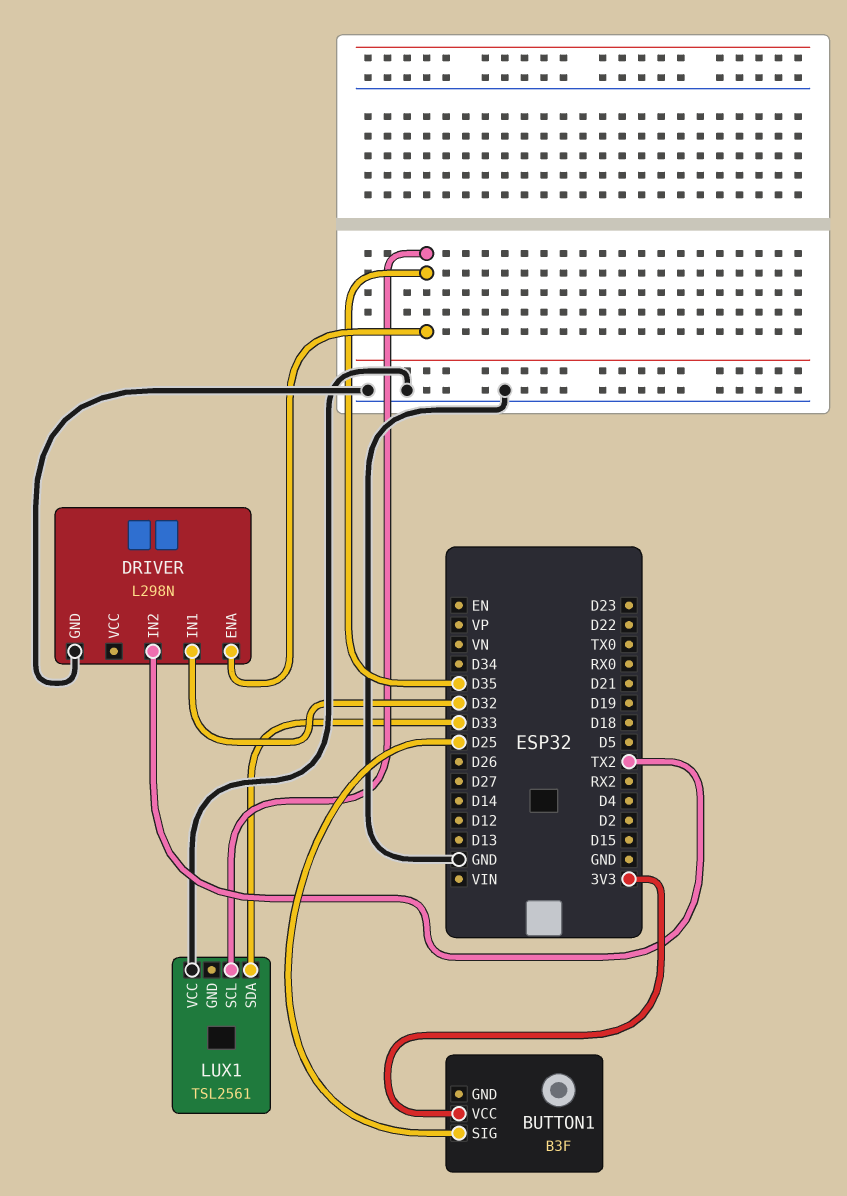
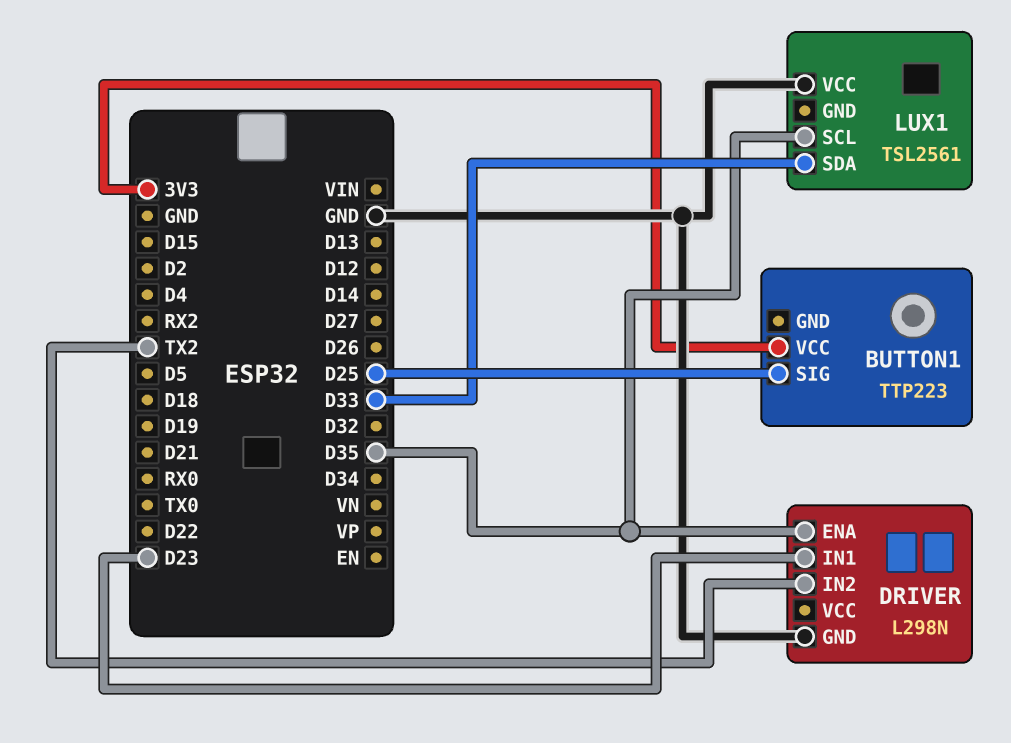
BUTTON1: B3F -> TTP223
DRIVER pin IN1: D32 -> D23

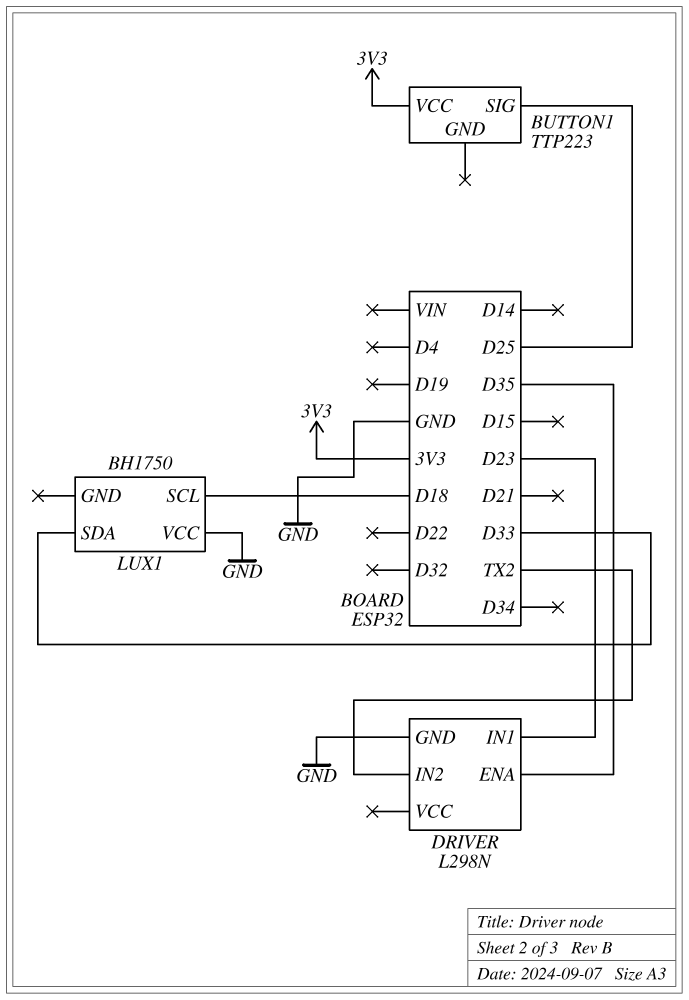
LUX1: TSL2561 -> BH1750
LUX1 pin SCL: D35 -> D18

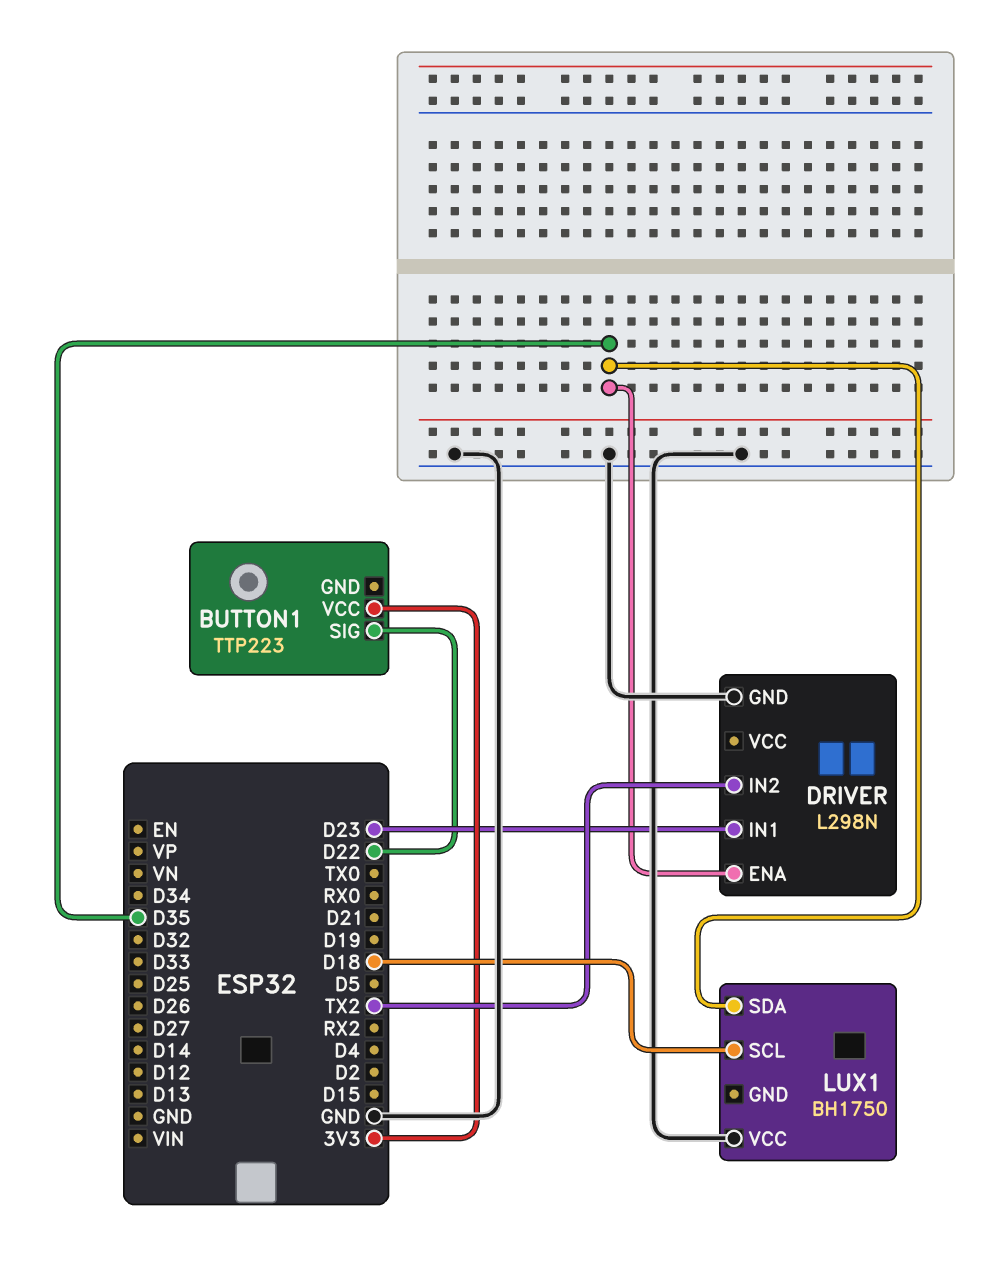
BUTTON1 pin SIG: D25 -> D22
LUX1 pin SDA: D33 -> D35

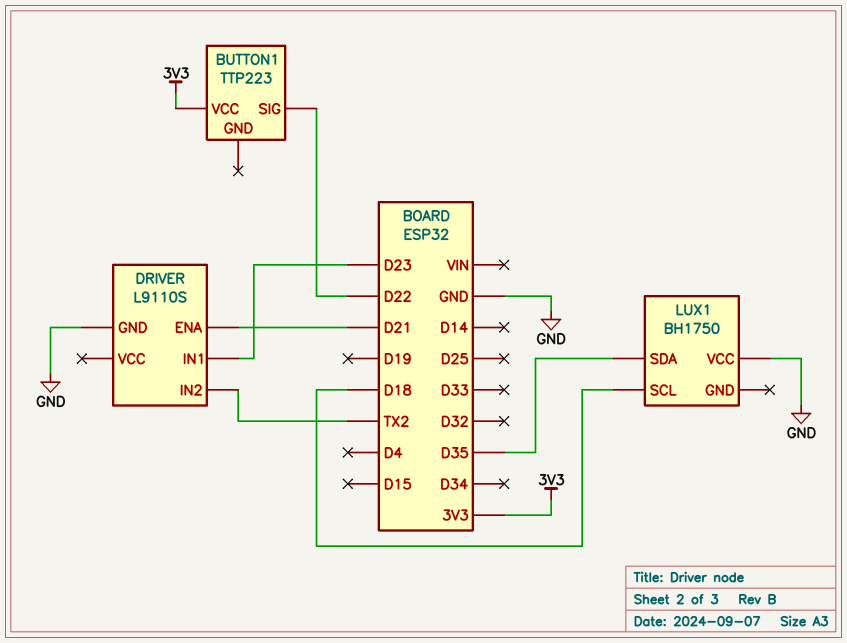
DRIVER: L298N -> L9110S
DRIVER pin ENA: D35 -> D21

